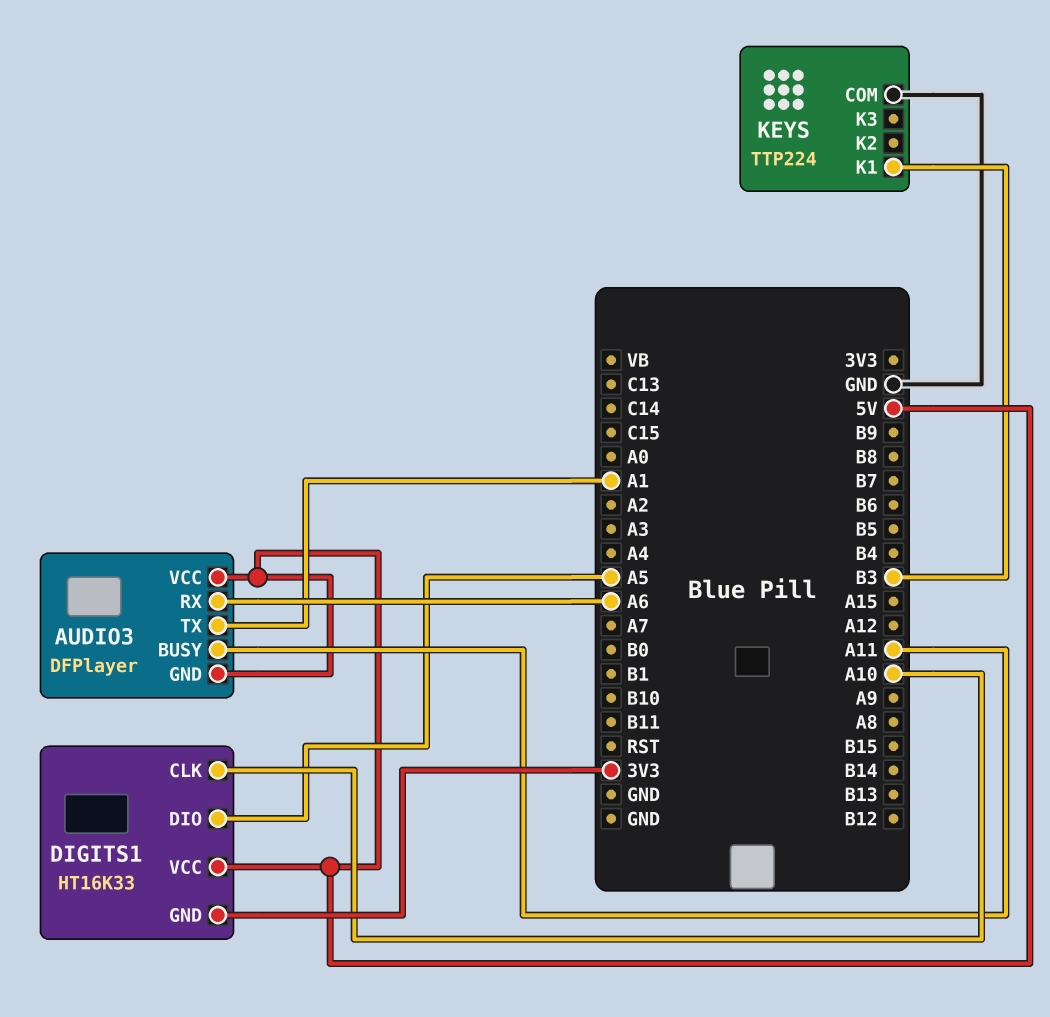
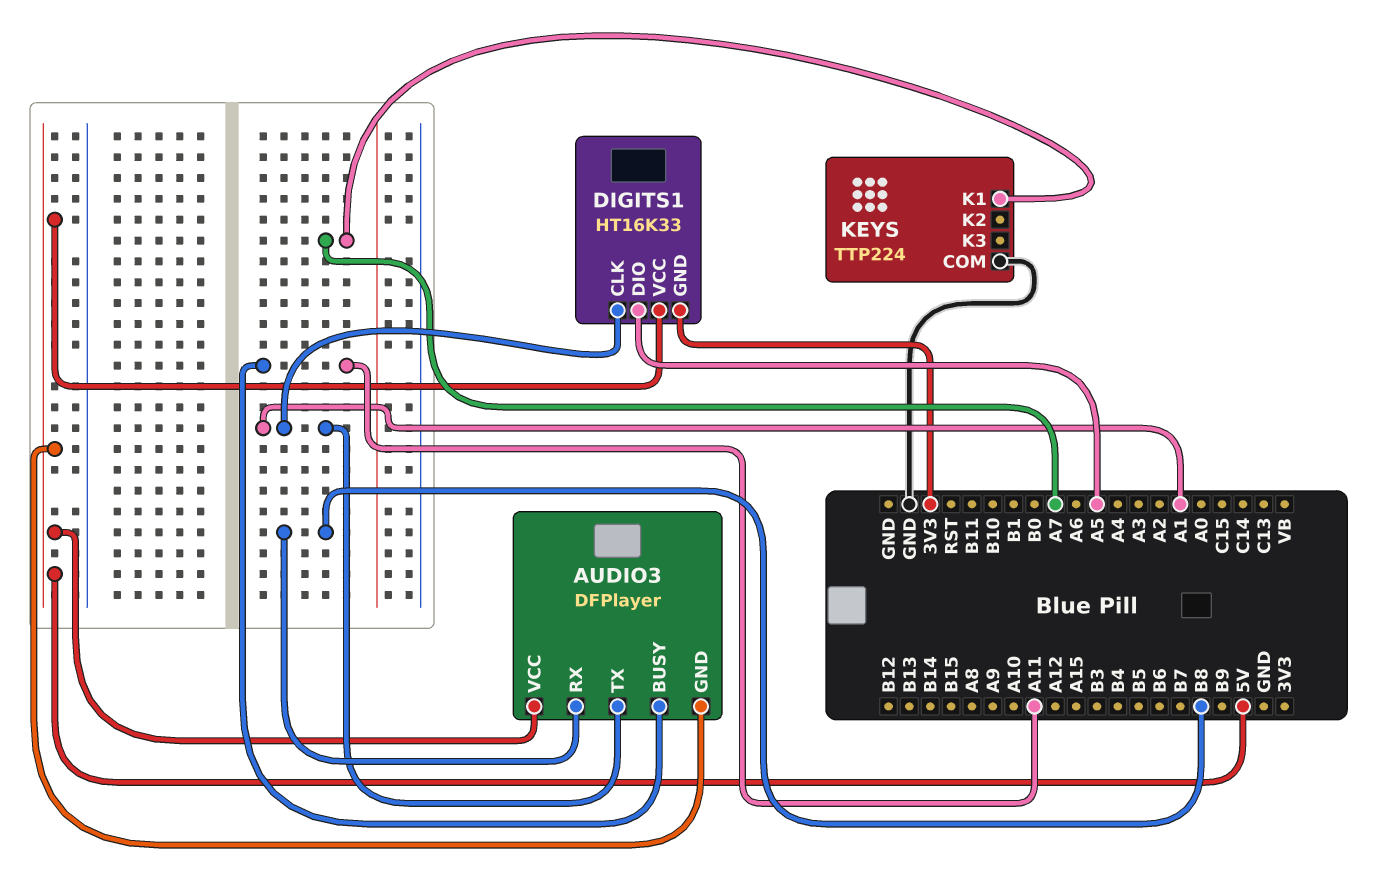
AUDIO3 pin RX: A6 -> B8
DIGITS1 pin CLK: A10 -> A1
KEYS pin K1: B3 -> A7

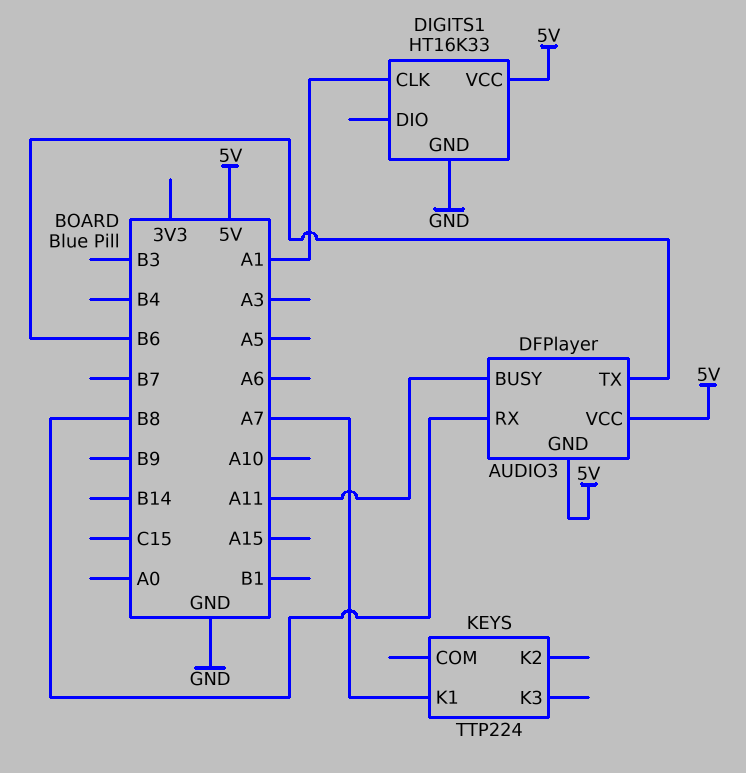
AUDIO3 pin TX: A1 -> B6
DIGITS1 pin DIO: A5 -> none
DIGITS1 pin GND: 3V3 -> GND
KEYS pin COM: GND -> none

